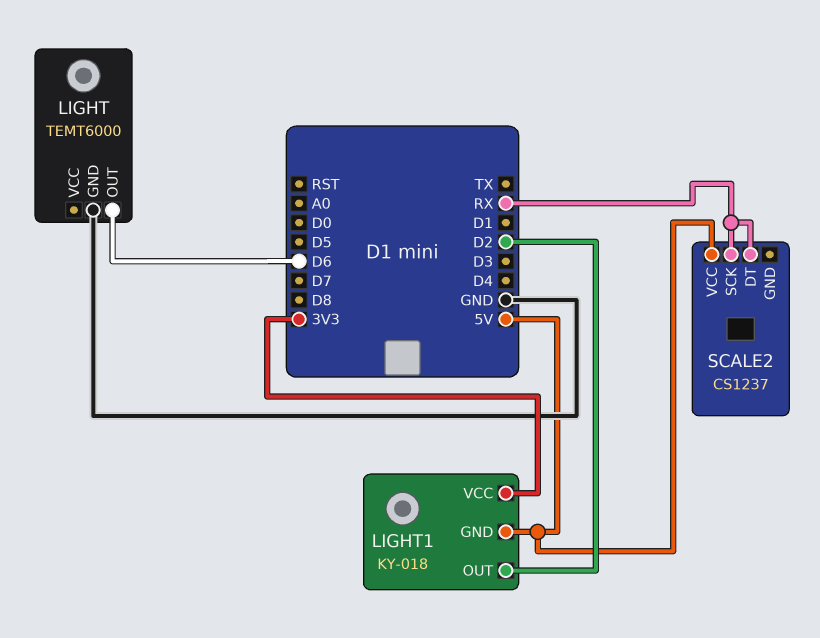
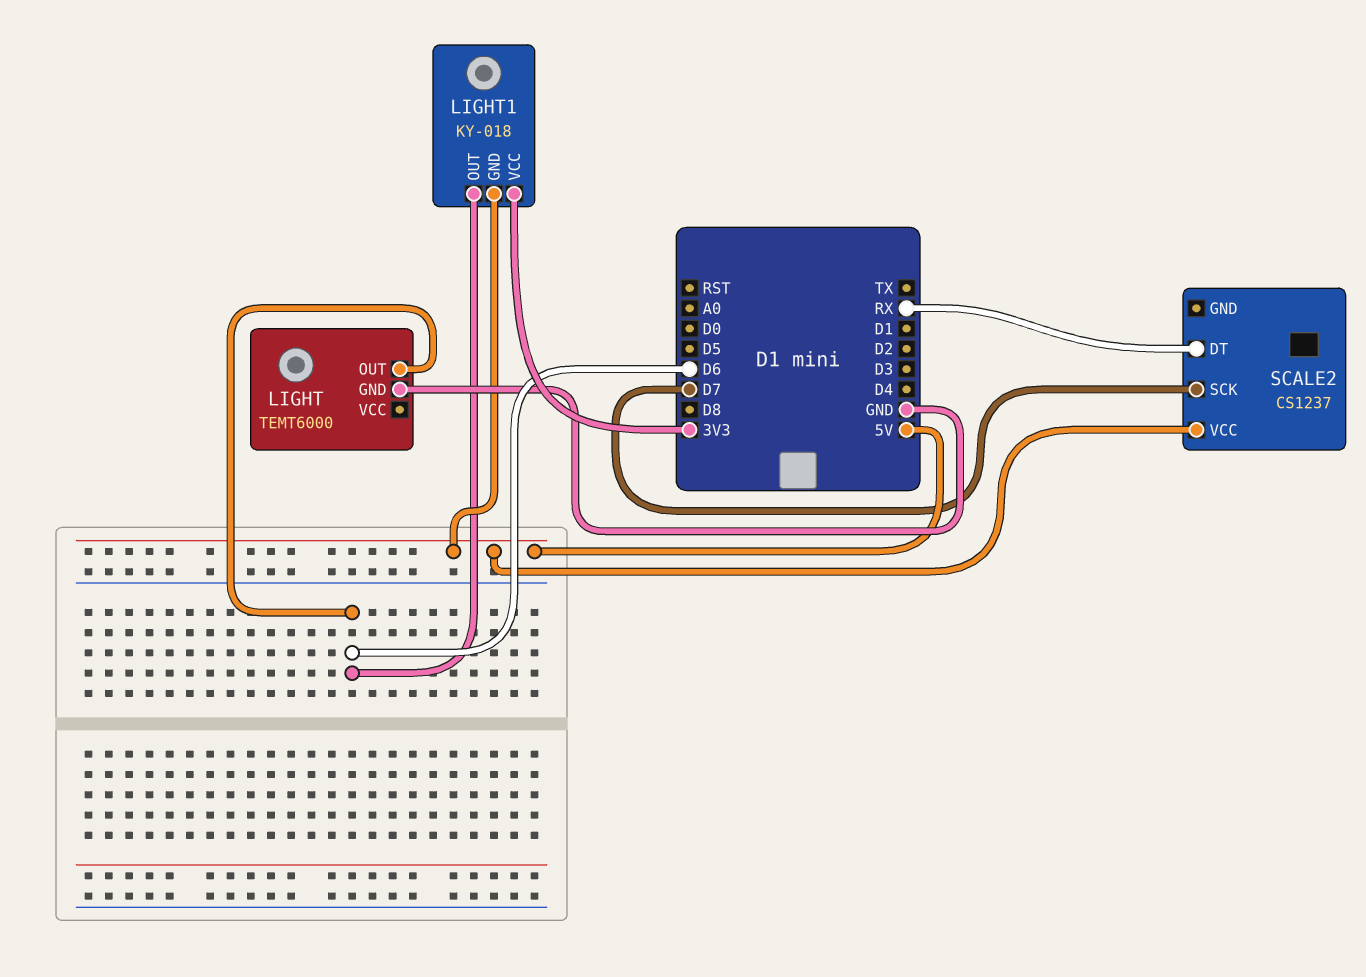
LIGHT1 pin OUT: D2 -> D6
SCALE2 pin SCK: RX -> D7

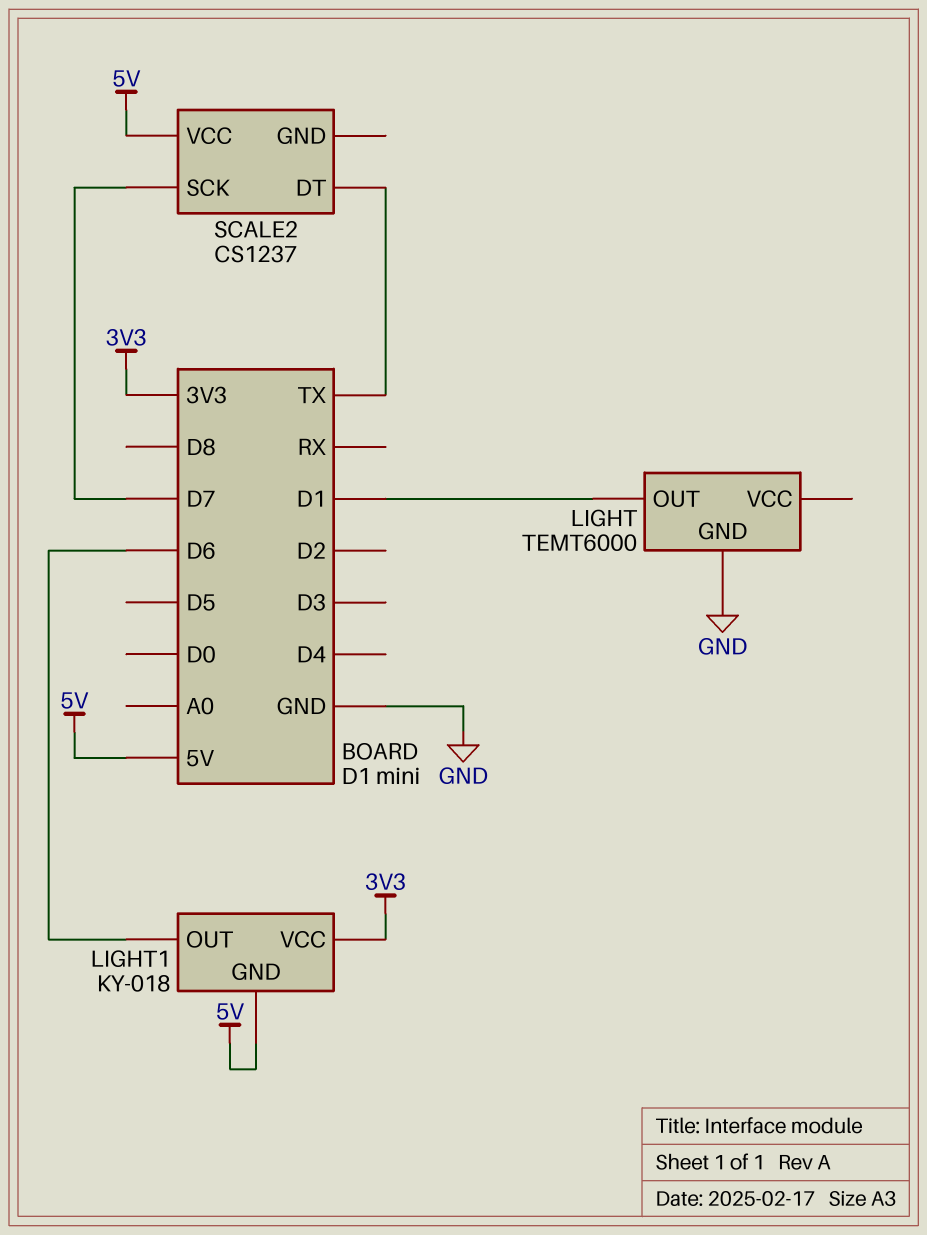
LIGHT pin OUT: D6 -> D1
SCALE2 pin DT: RX -> TX

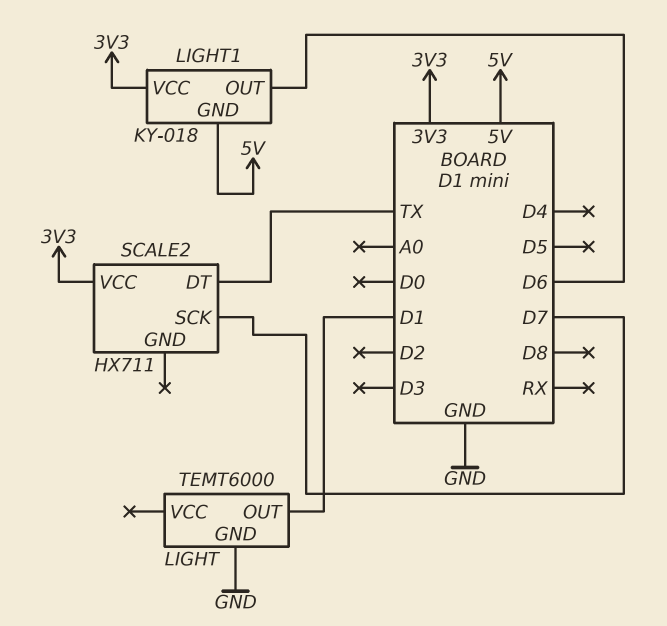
SCALE2: CS1237 -> HX711
SCALE2 pin VCC: 5V -> 3V3

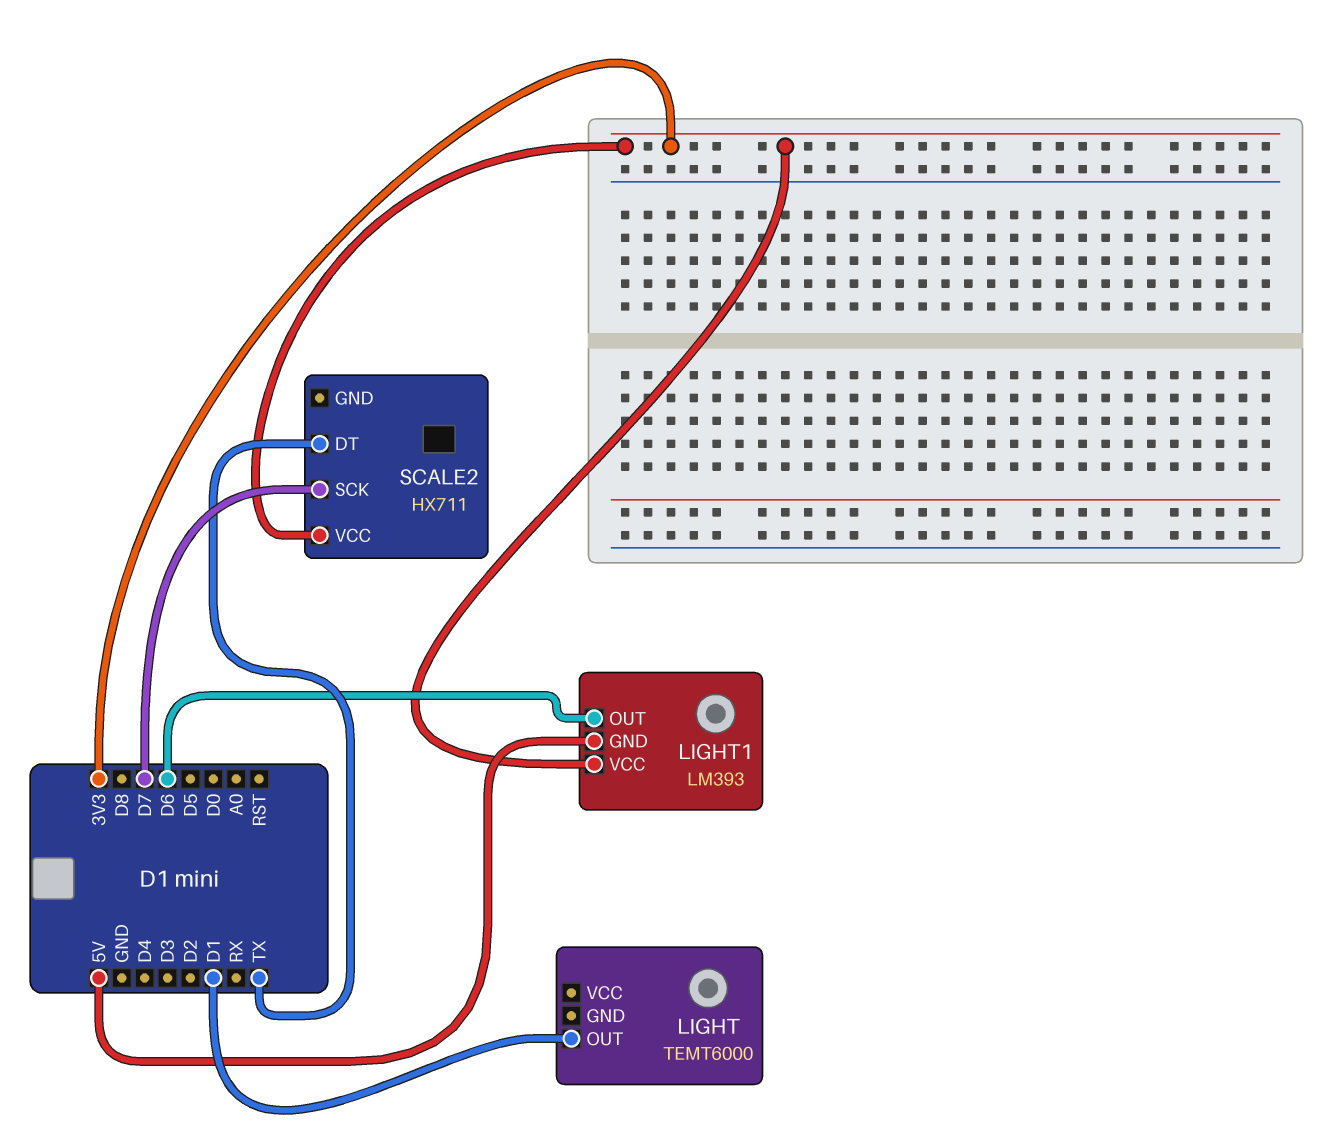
LIGHT pin GND: GND -> none
LIGHT1: KY-018 -> LM393

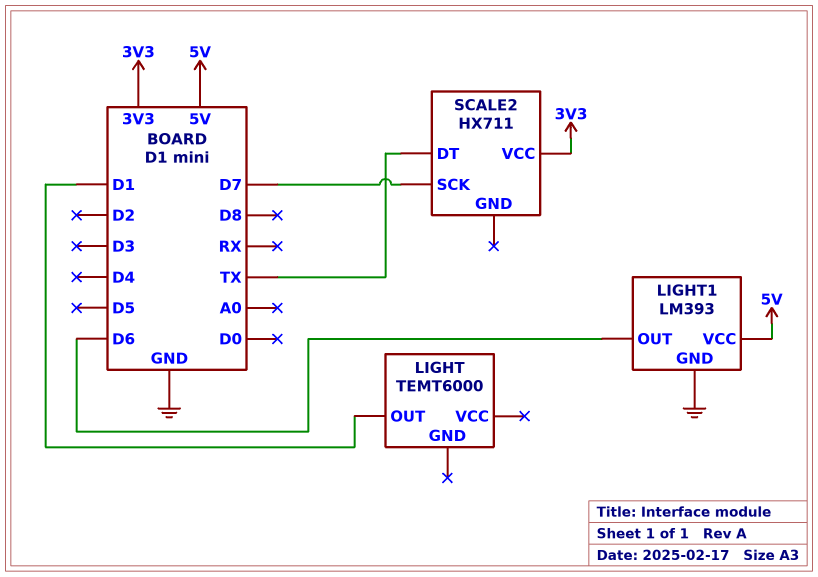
LIGHT1 pin GND: 5V -> GND
LIGHT1 pin VCC: 3V3 -> 5V

